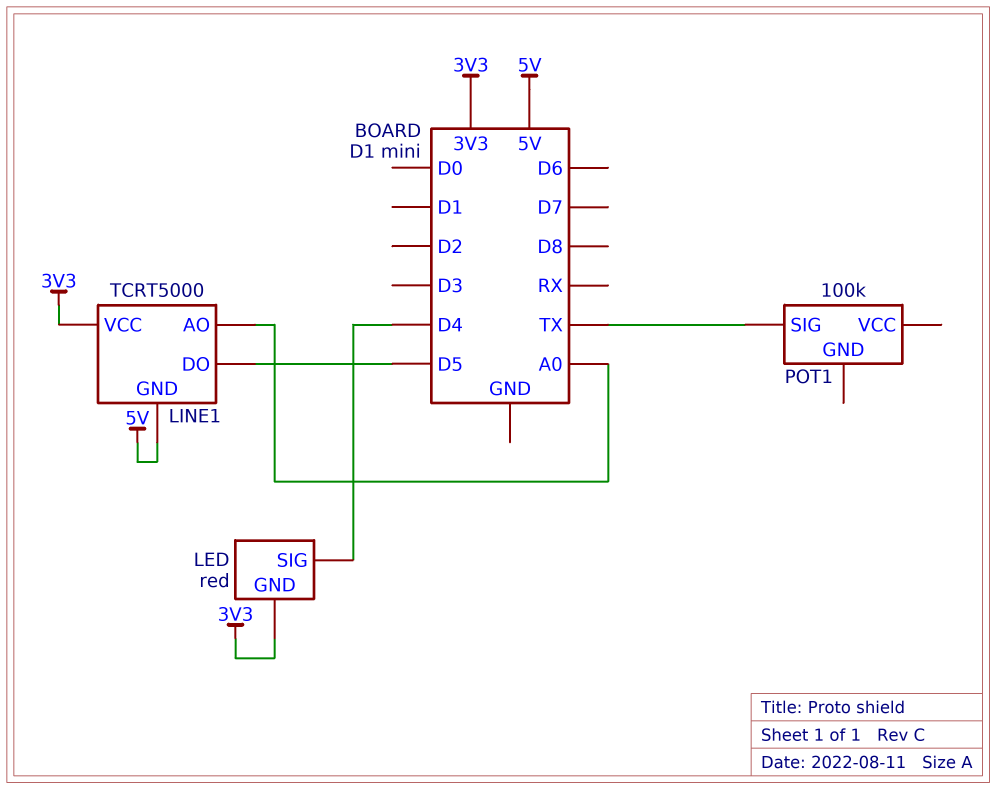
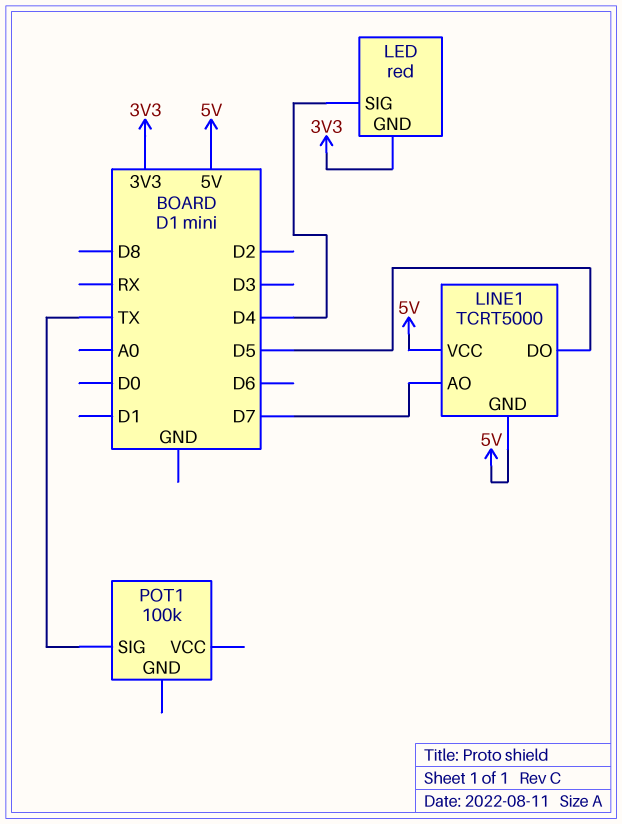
LINE1 pin AO: A0 -> D7
LINE1 pin VCC: 3V3 -> 5V

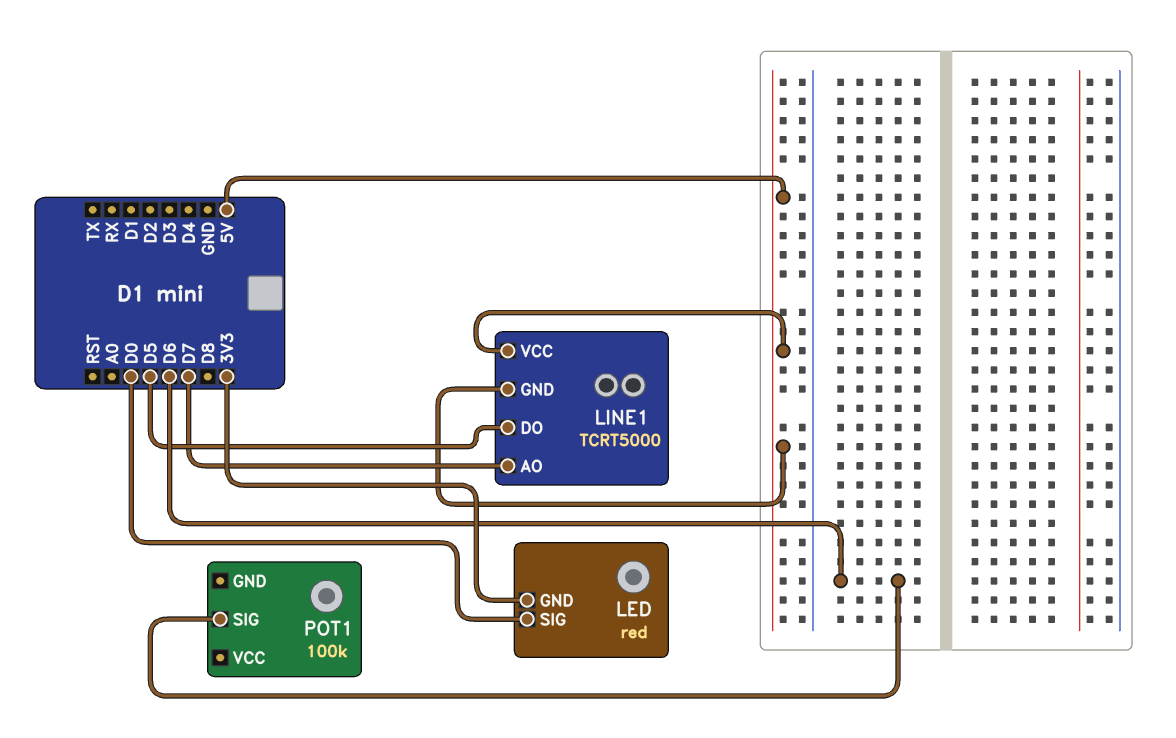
LED pin SIG: D4 -> D0
POT1 pin SIG: TX -> D6

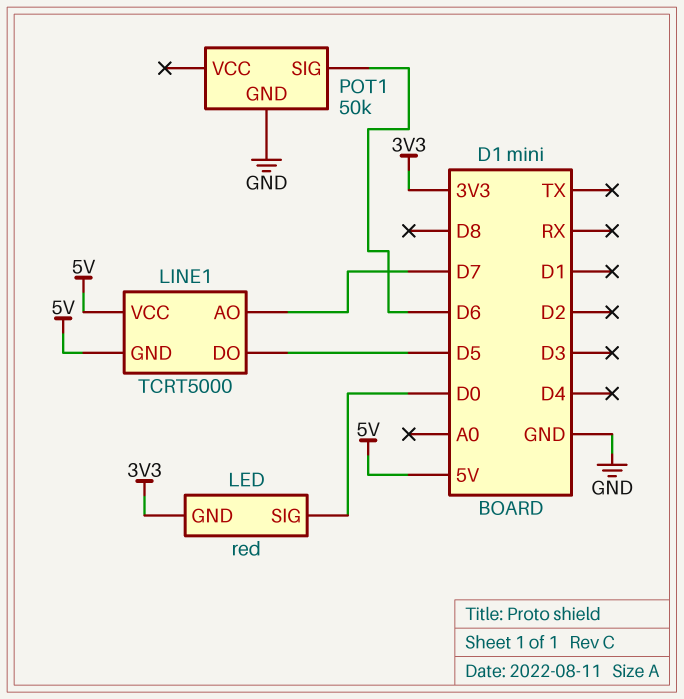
POT1: 100k -> 50k
POT1 pin GND: none -> GND

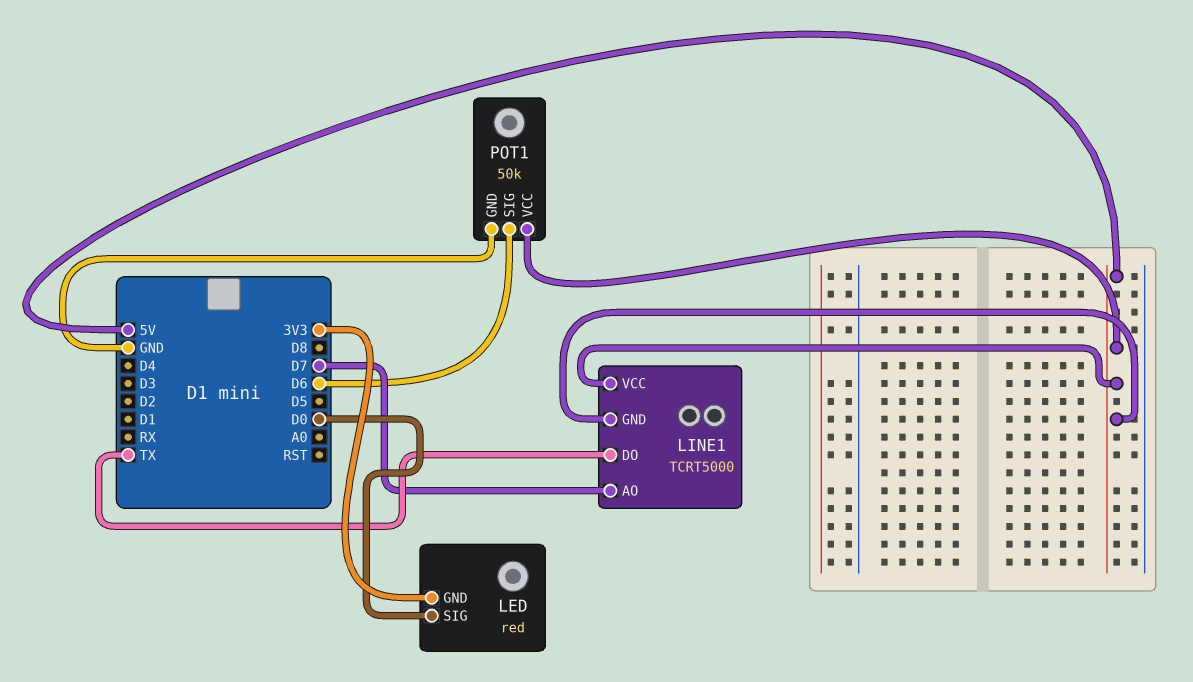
LINE1 pin DO: D5 -> TX
POT1 pin VCC: none -> 5V

